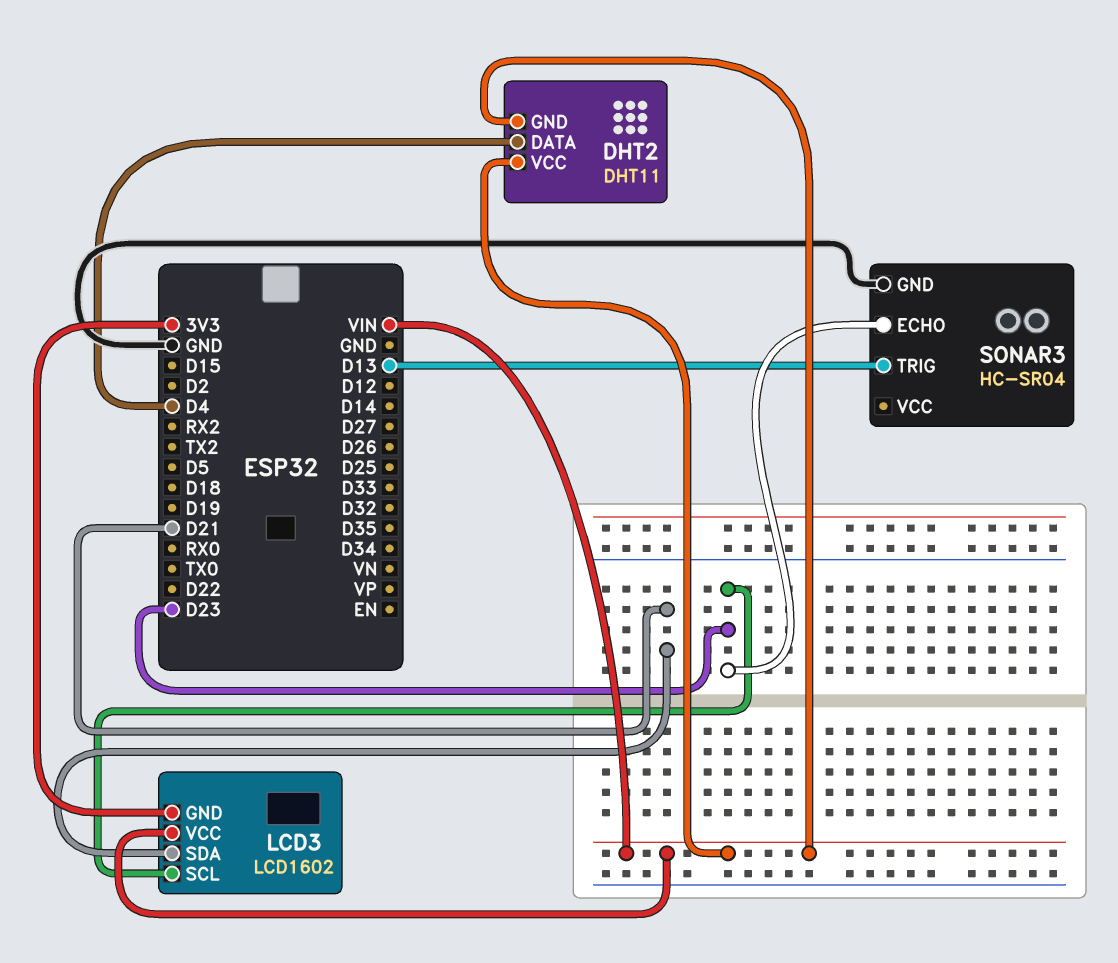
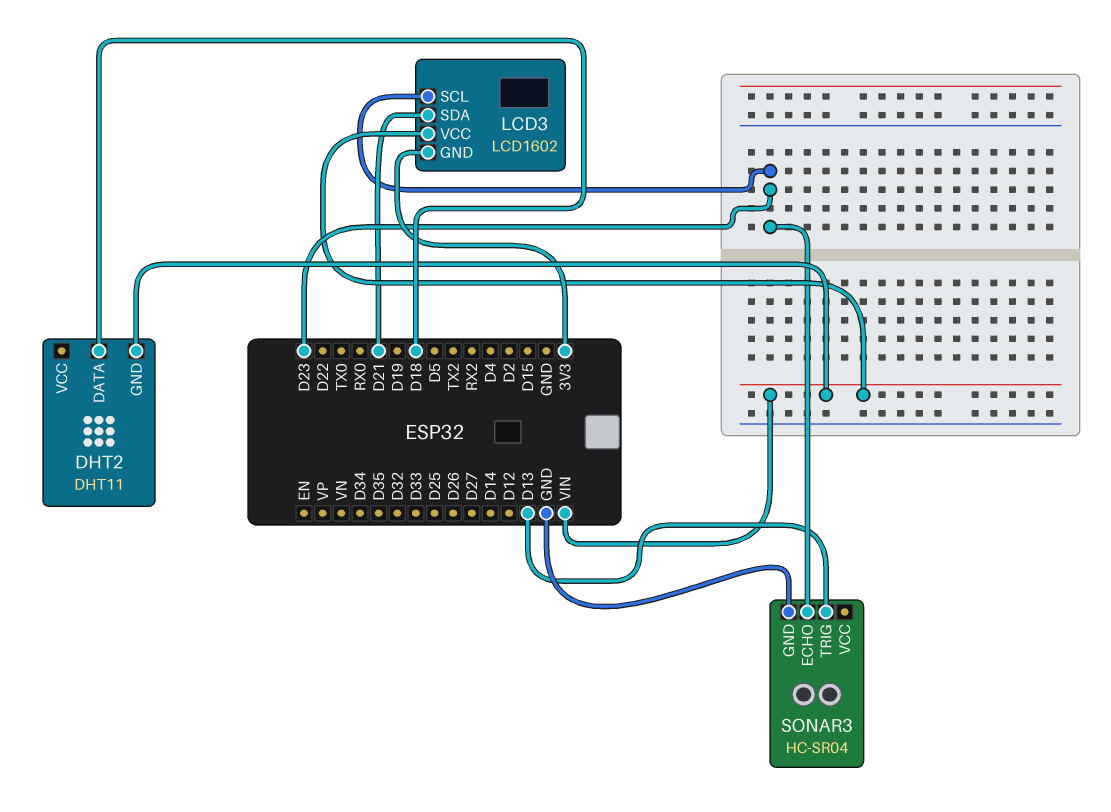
DHT2 pin DATA: D4 -> D18
DHT2 pin VCC: VIN -> none

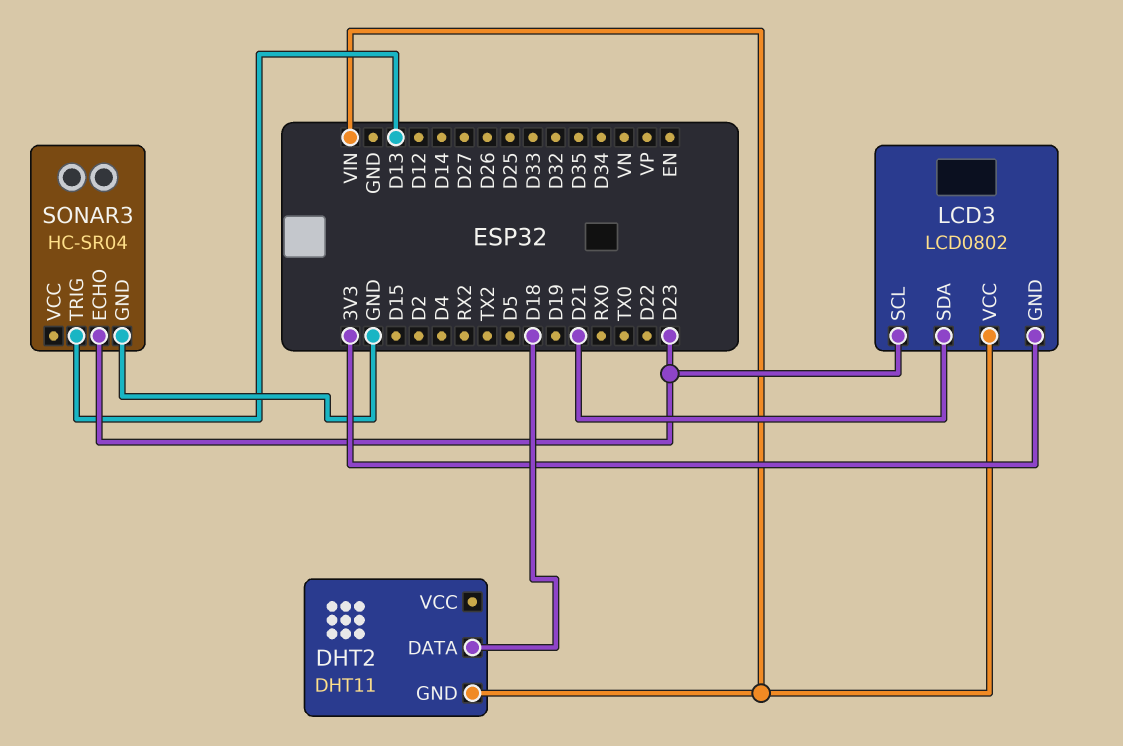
LCD3: LCD1602 -> LCD0802

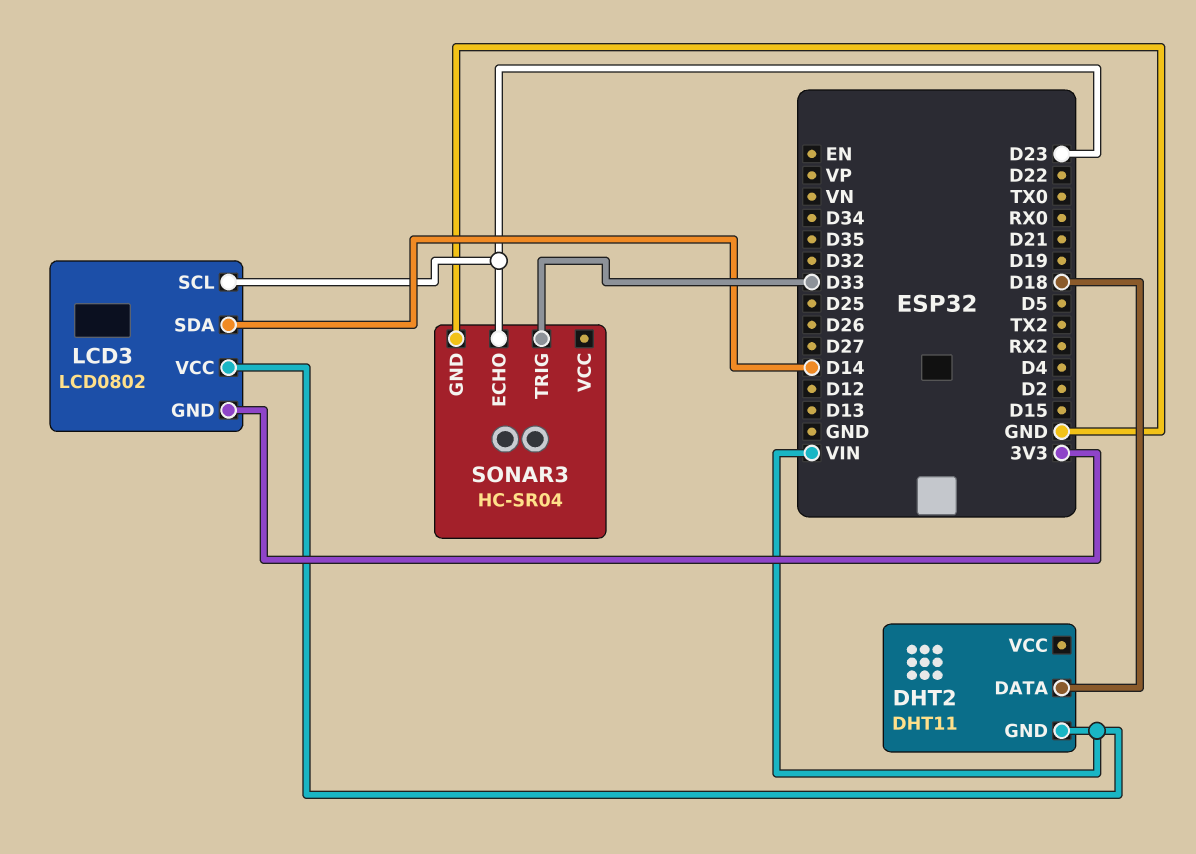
LCD3 pin SDA: D21 -> D14
SONAR3 pin TRIG: D13 -> D33

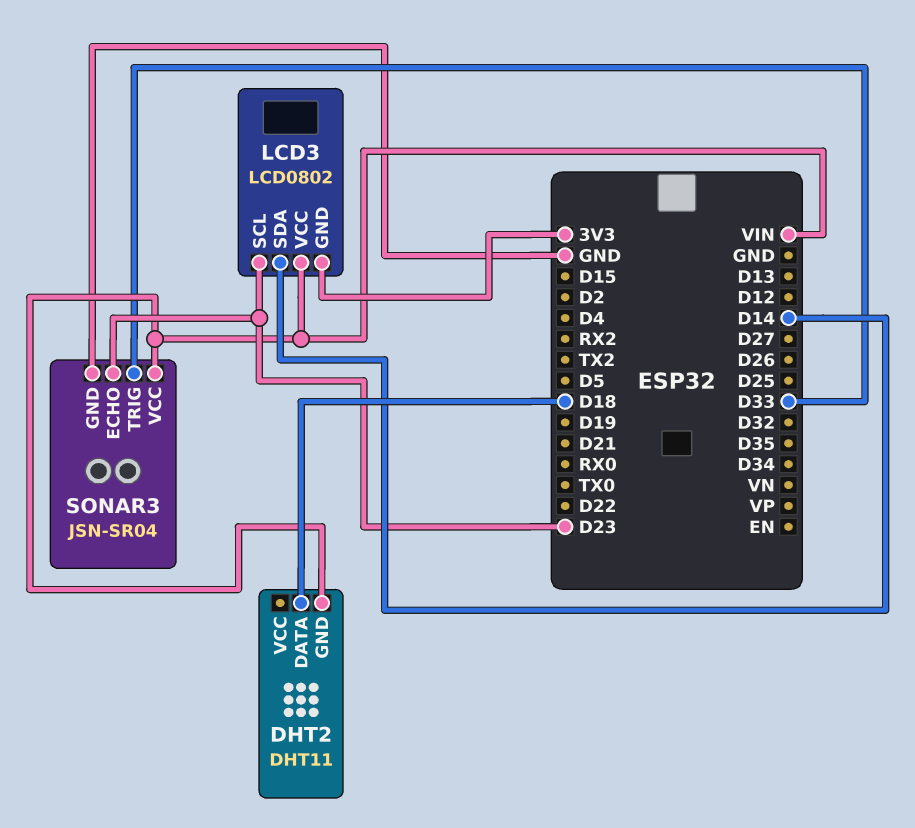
SONAR3: HC-SR04 -> JSN-SR04
SONAR3 pin VCC: none -> VIN

